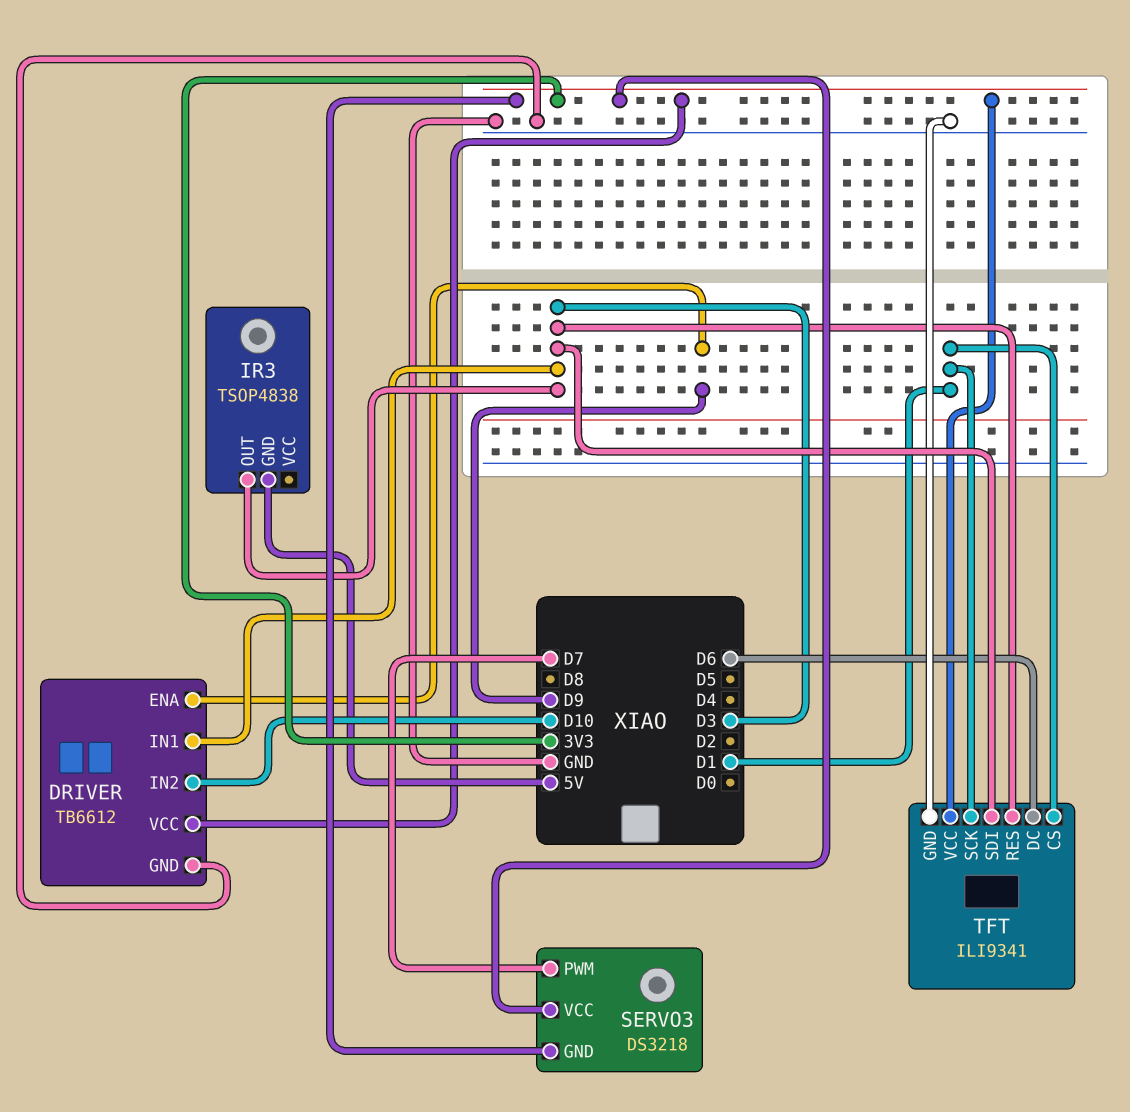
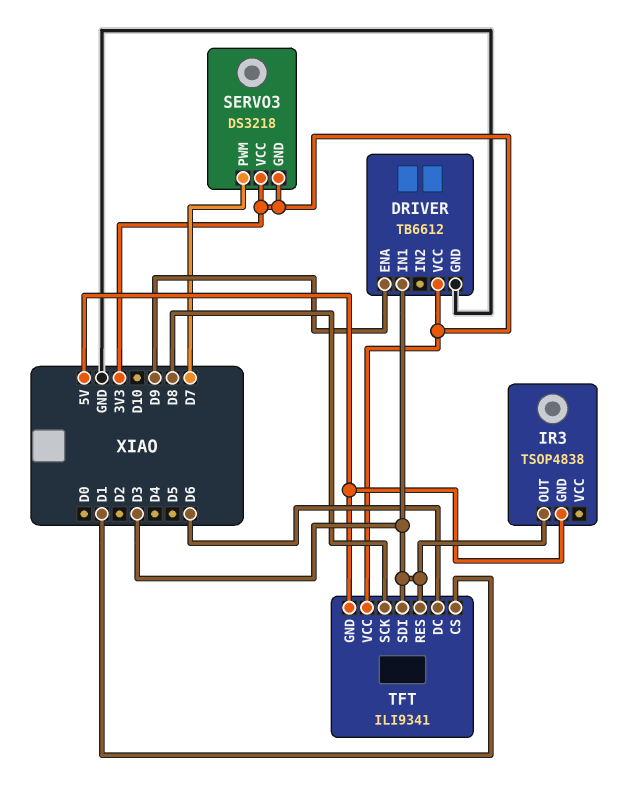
DRIVER pin IN2: D10 -> none
TFT pin GND: GND -> 5V
TFT pin SCK: D1 -> D8

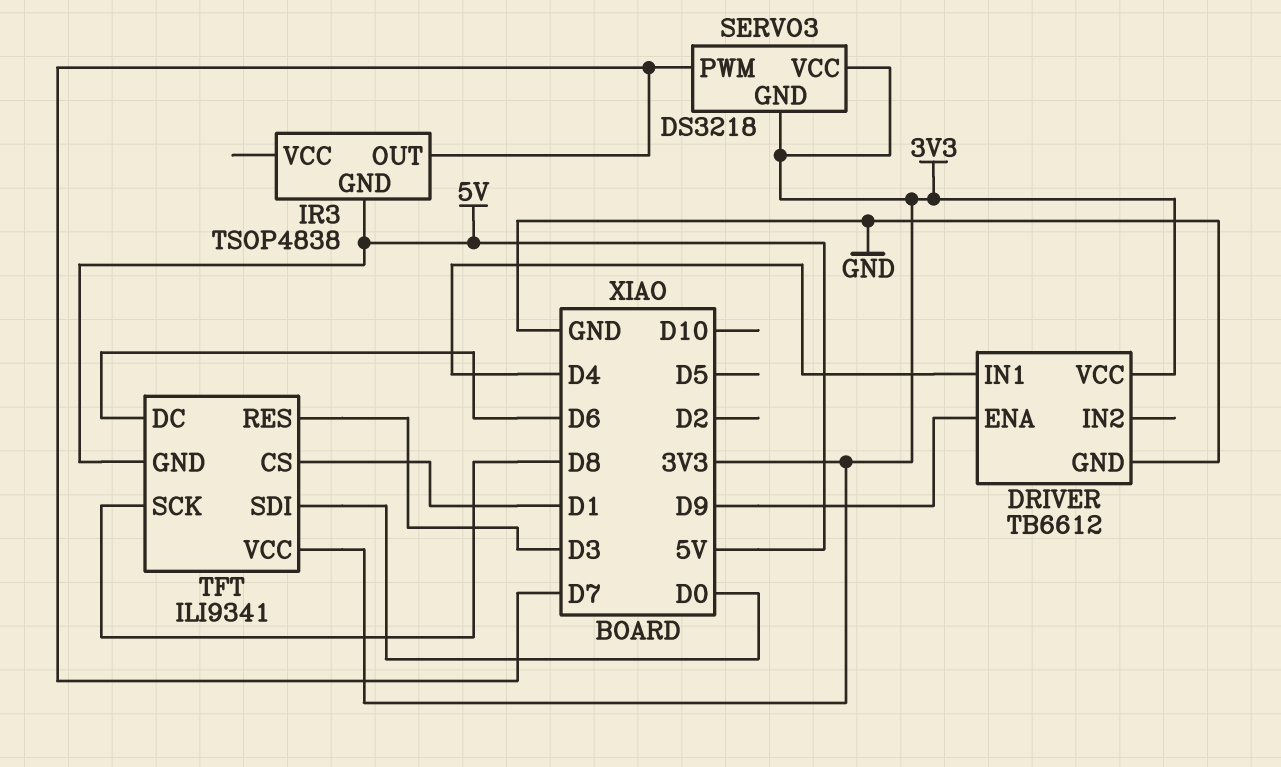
DRIVER pin IN1: D3 -> D4
IR3 pin OUT: D3 -> D7
TFT pin SDI: D3 -> D0

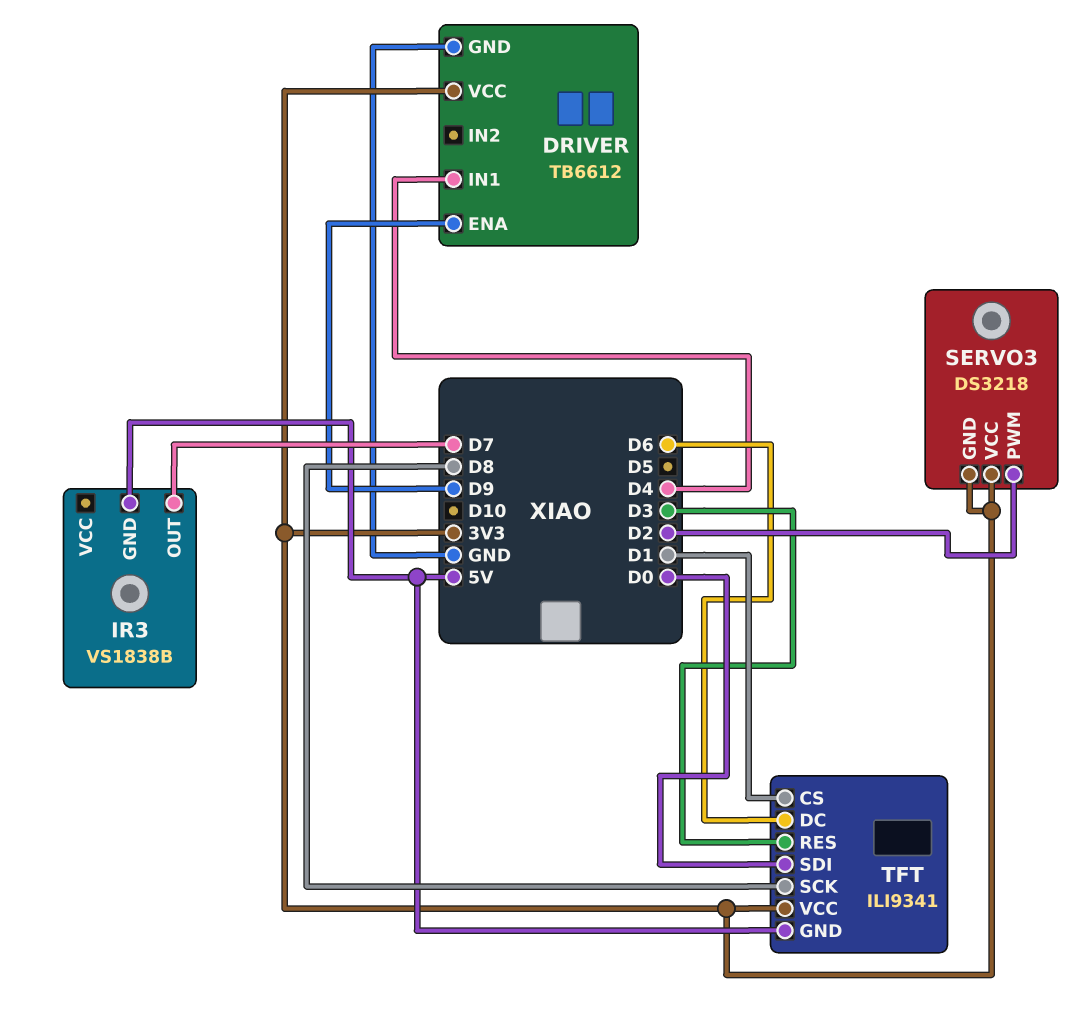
IR3: TSOP4838 -> VS1838B
SERVO3 pin PWM: D7 -> D2

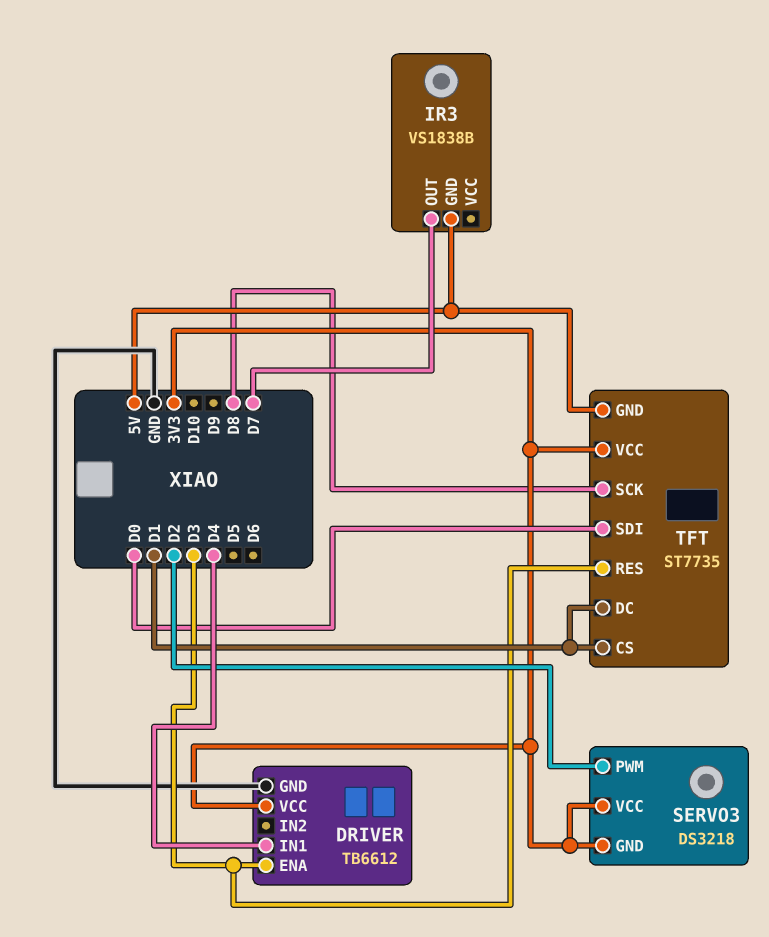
DRIVER pin ENA: D9 -> D3
TFT: ILI9341 -> ST7735
TFT pin DC: D6 -> D1

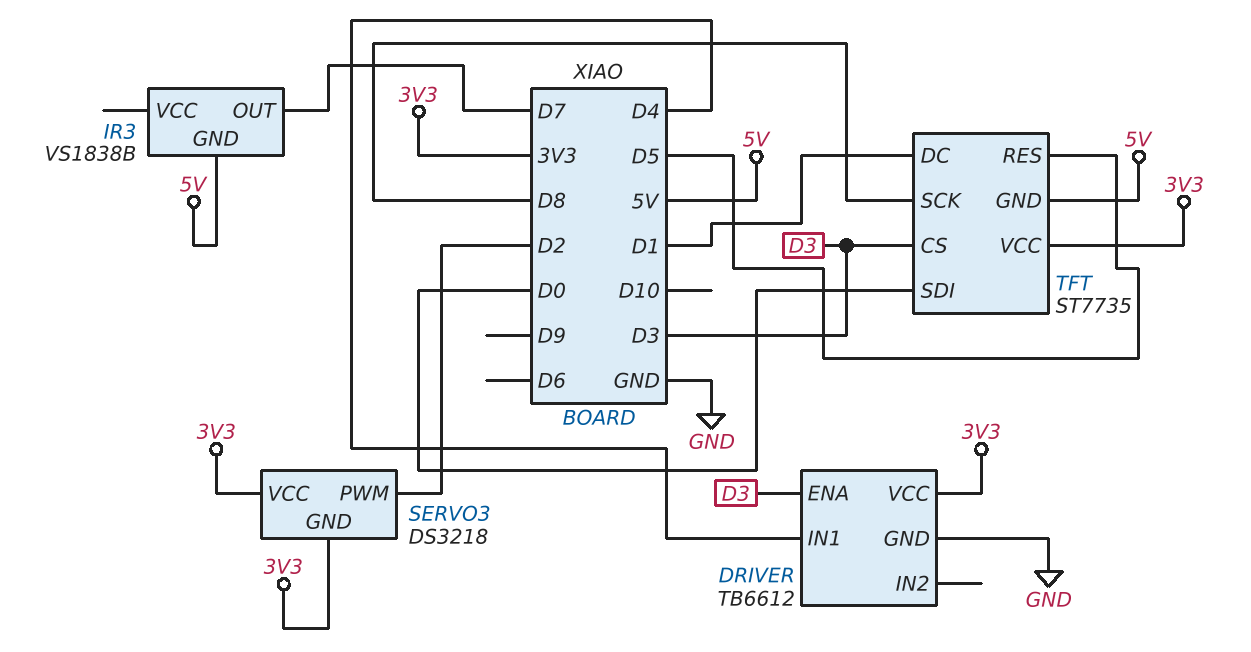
TFT pin CS: D1 -> D3
TFT pin RES: D3 -> D5

